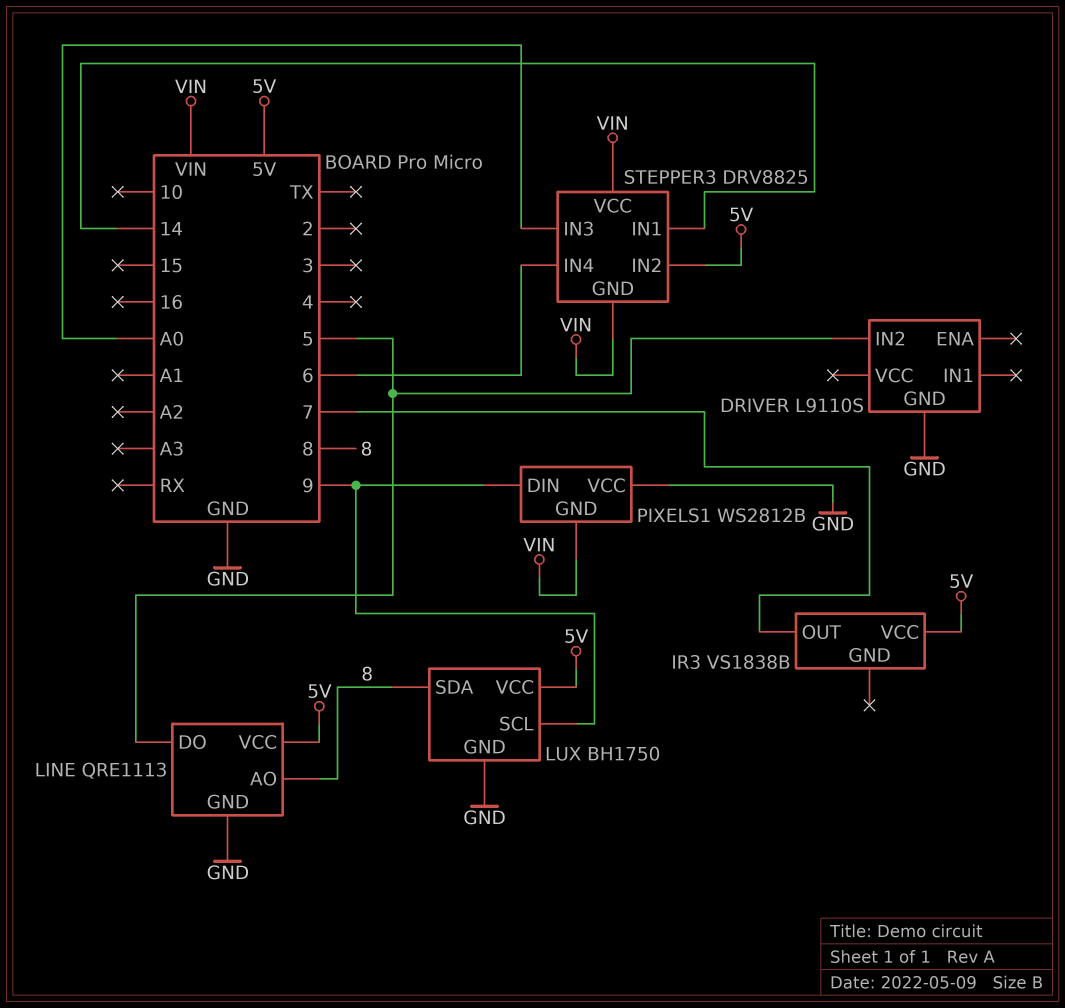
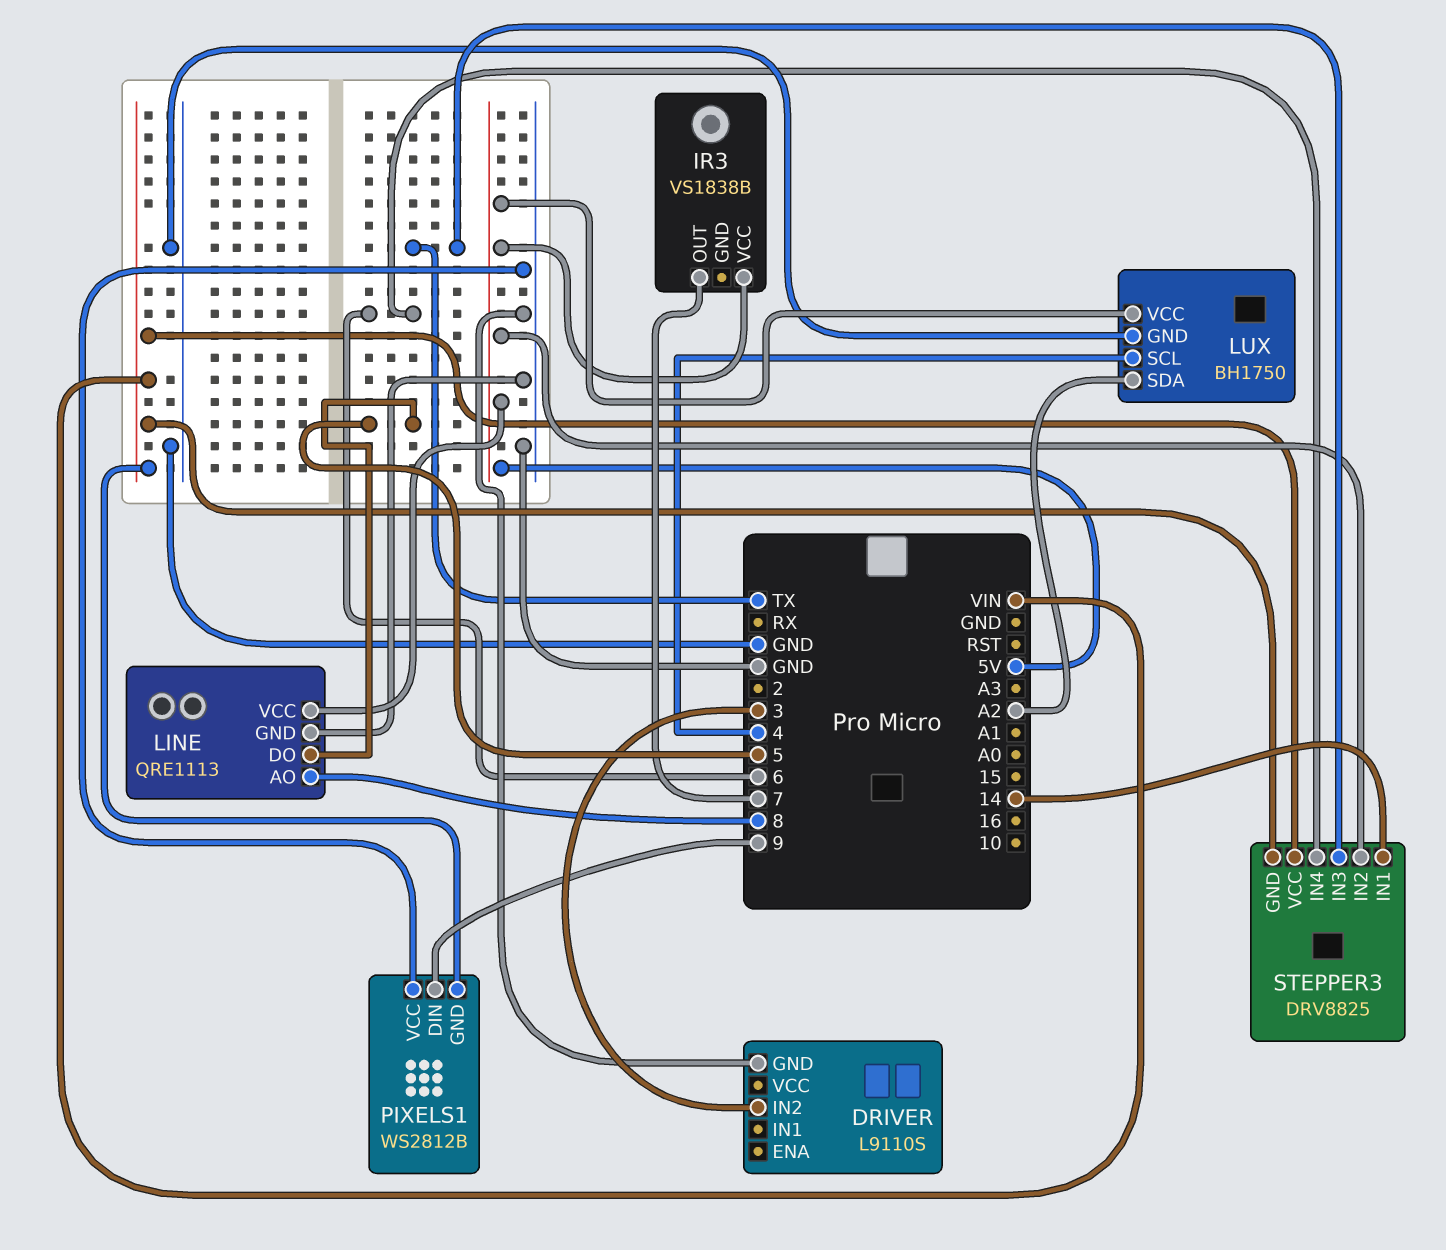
DRIVER pin IN2: 5 -> 3
LUX pin SCL: 9 -> 4
LUX pin SDA: 8 -> A2
STEPPER3 pin IN3: A0 -> TX

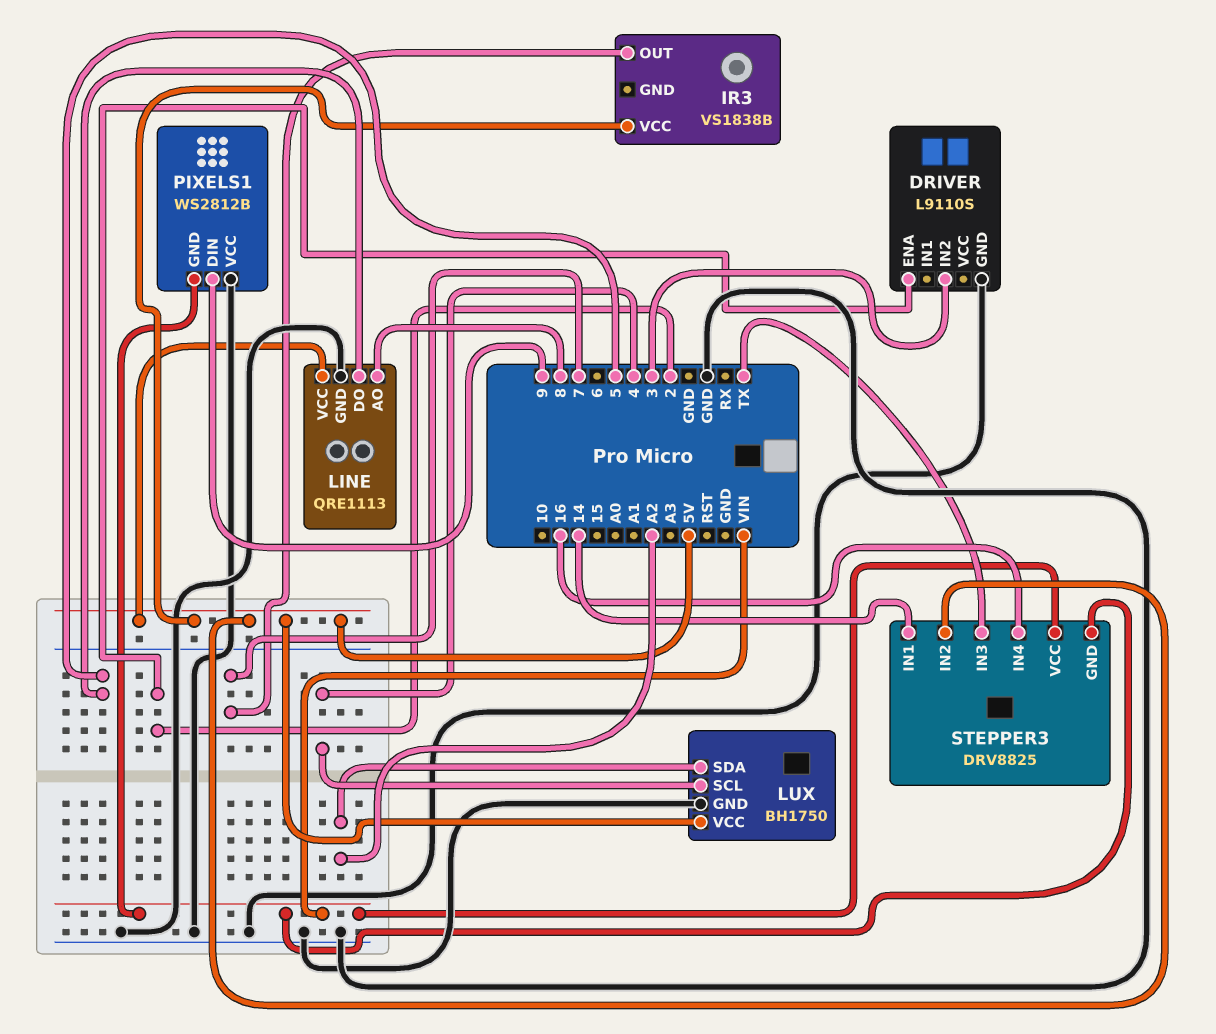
DRIVER pin ENA: none -> 2
STEPPER3 pin IN4: 6 -> 16

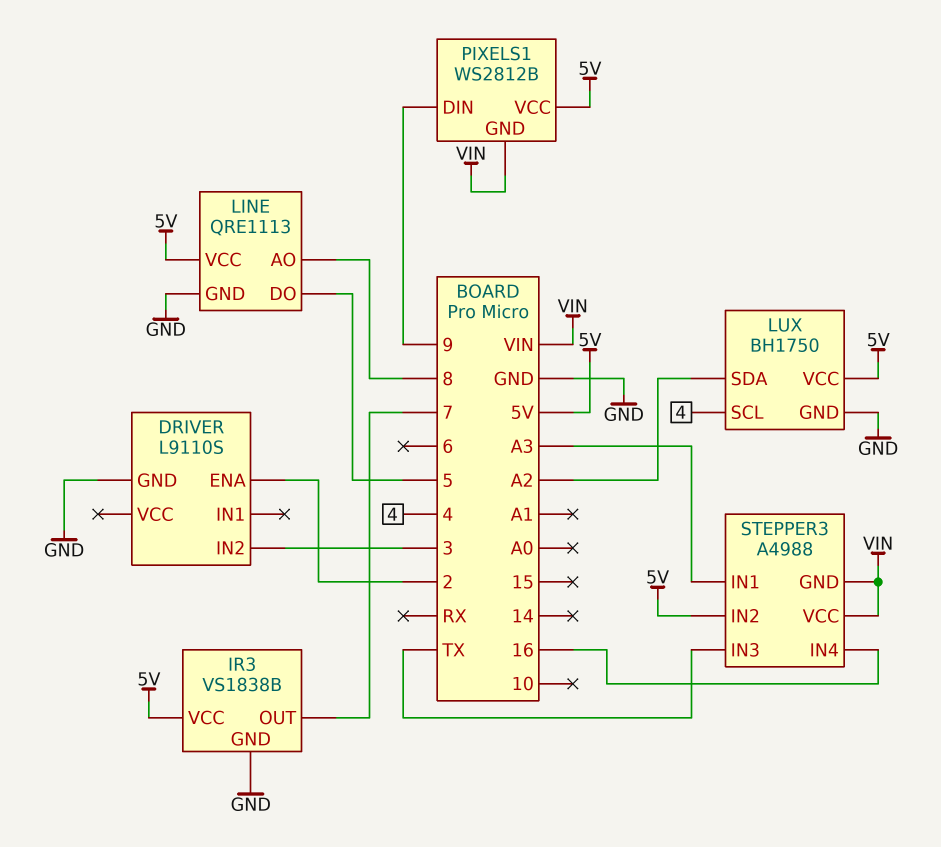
IR3 pin GND: none -> GND
PIXELS1 pin VCC: GND -> 5V
STEPPER3: DRV8825 -> A4988
STEPPER3 pin IN1: 14 -> A3

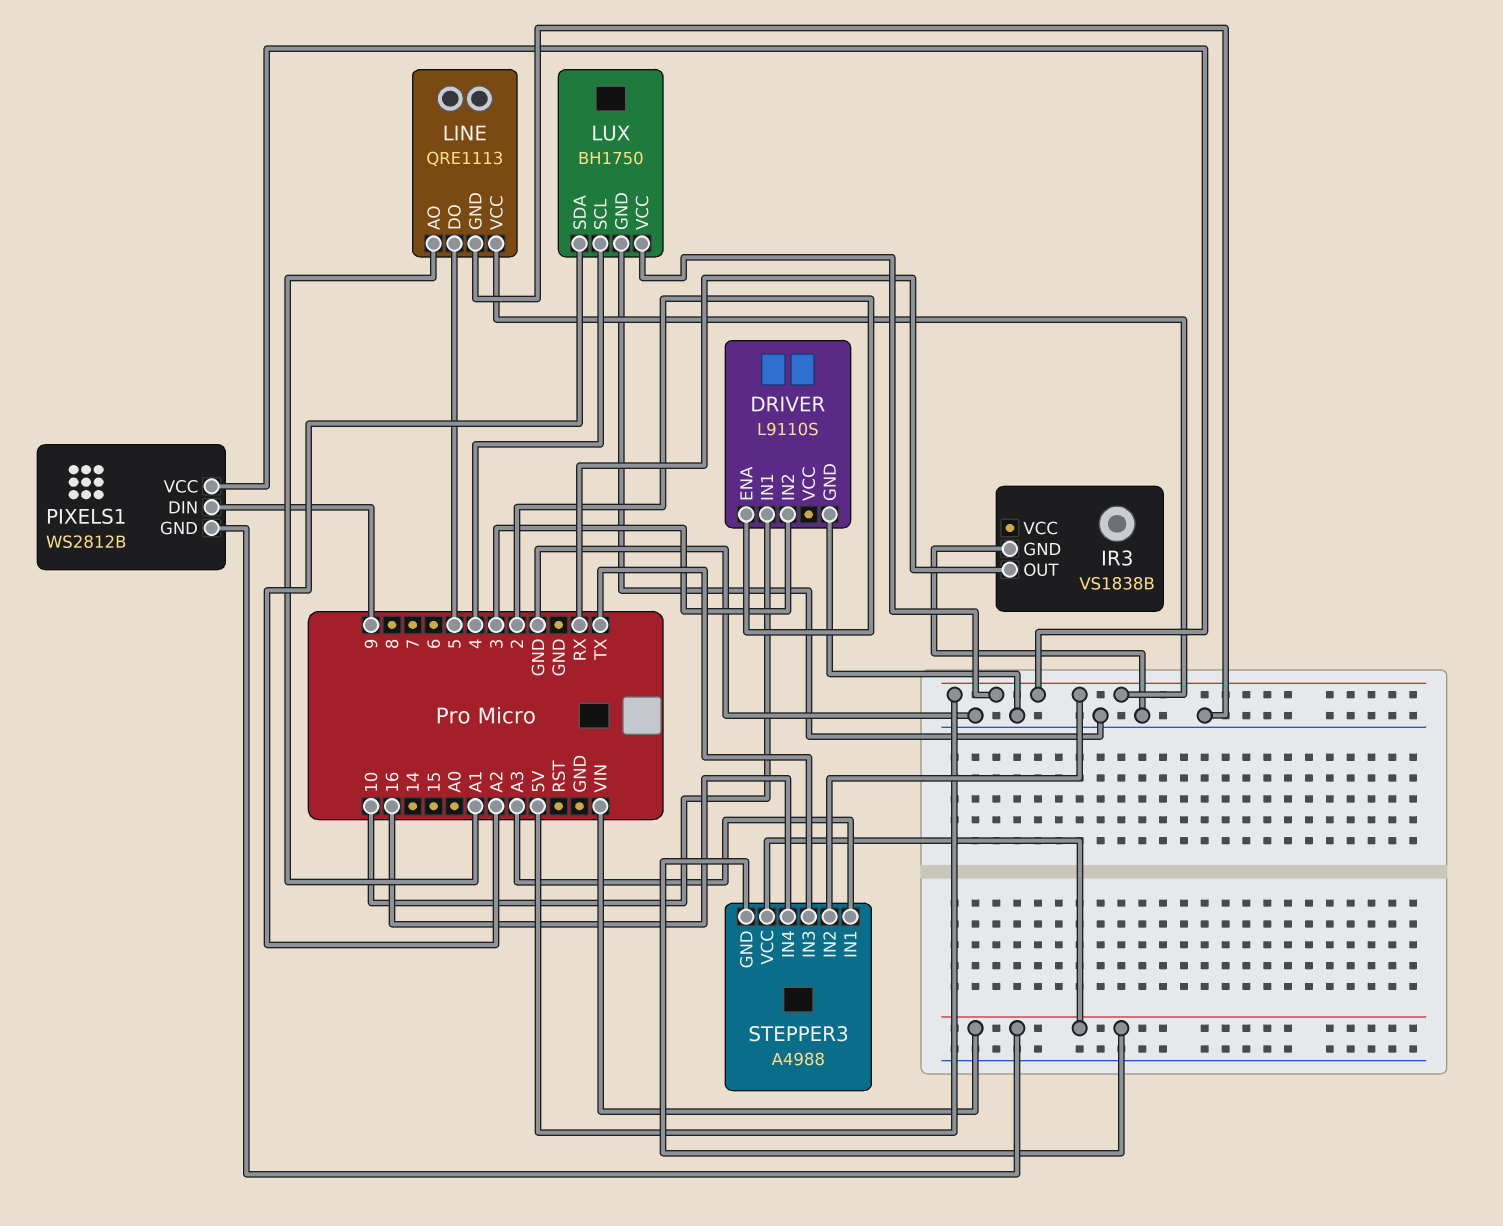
DRIVER pin IN1: none -> 10
IR3 pin OUT: 7 -> RX
IR3 pin VCC: 5V -> none
LINE pin AO: 8 -> A1

